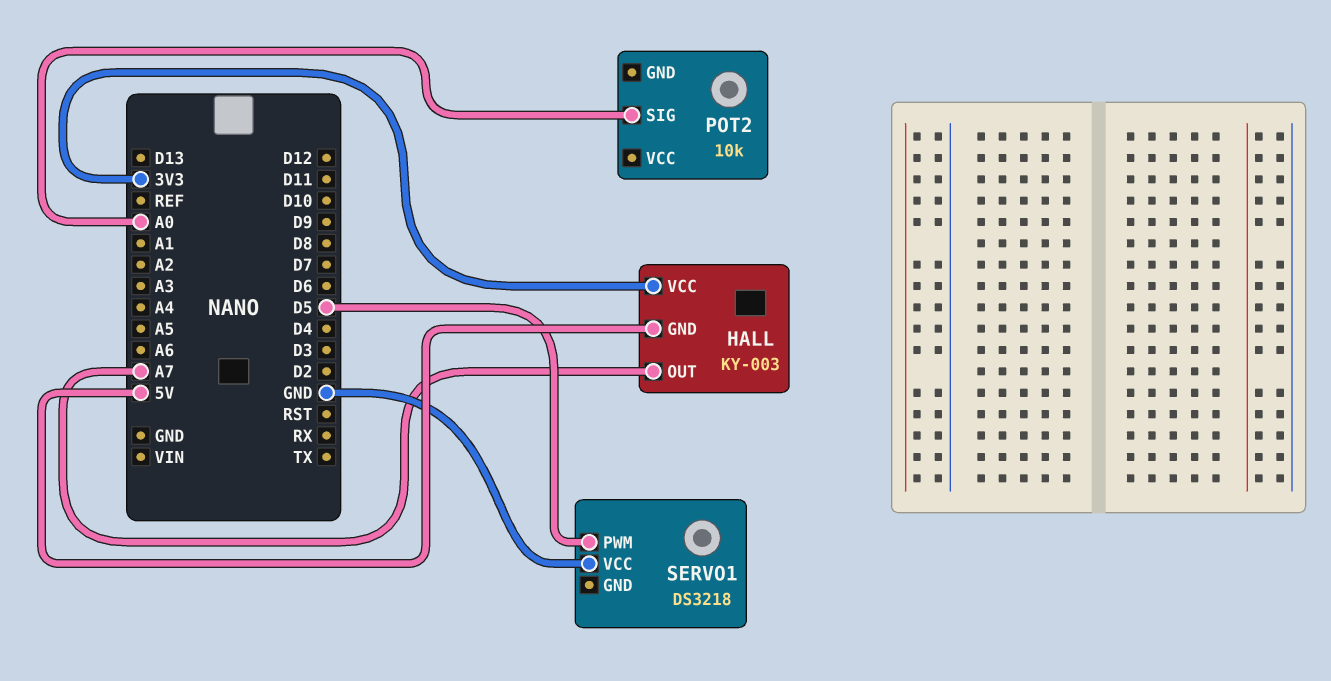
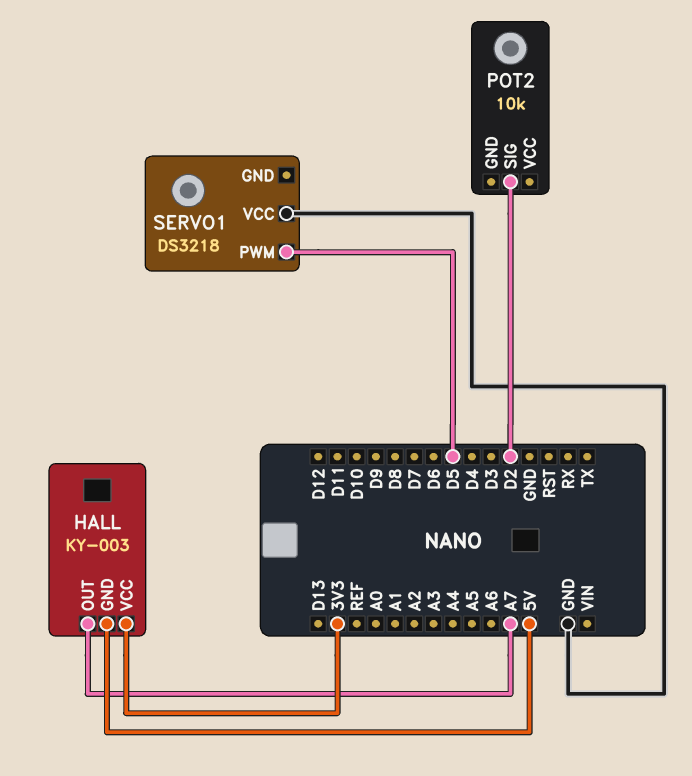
POT2 pin SIG: A0 -> D2

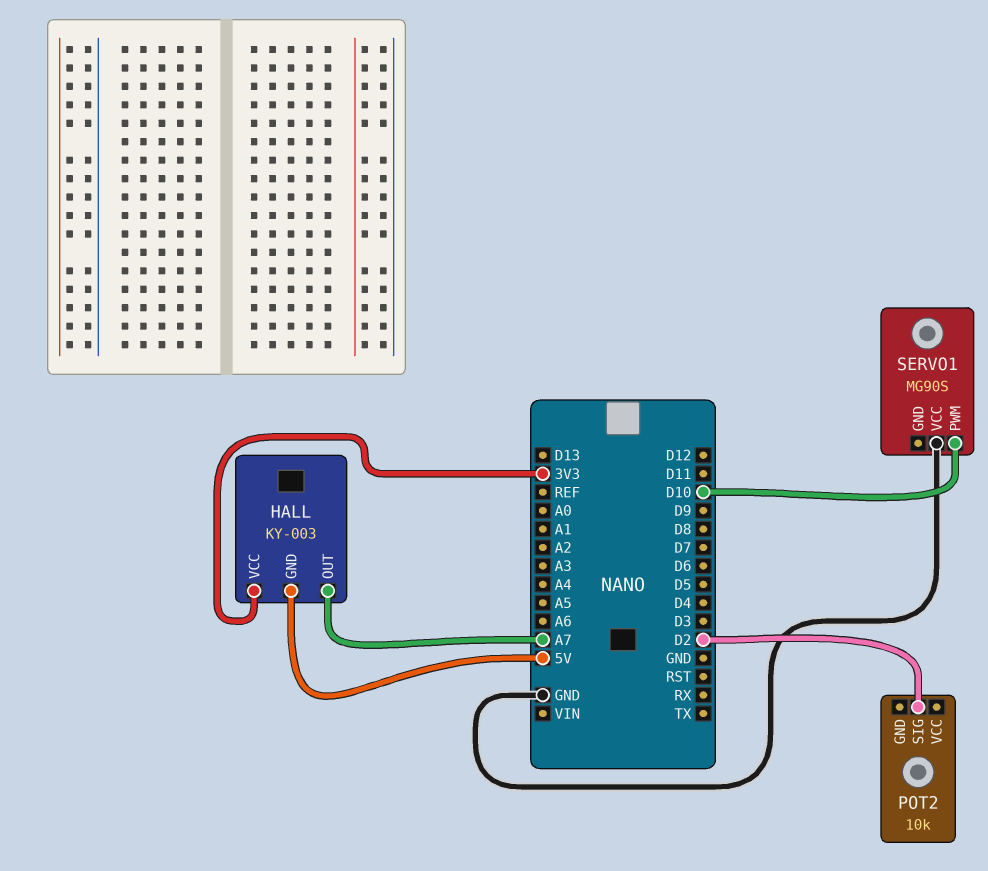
SERVO1: DS3218 -> MG90S
SERVO1 pin PWM: D5 -> D10

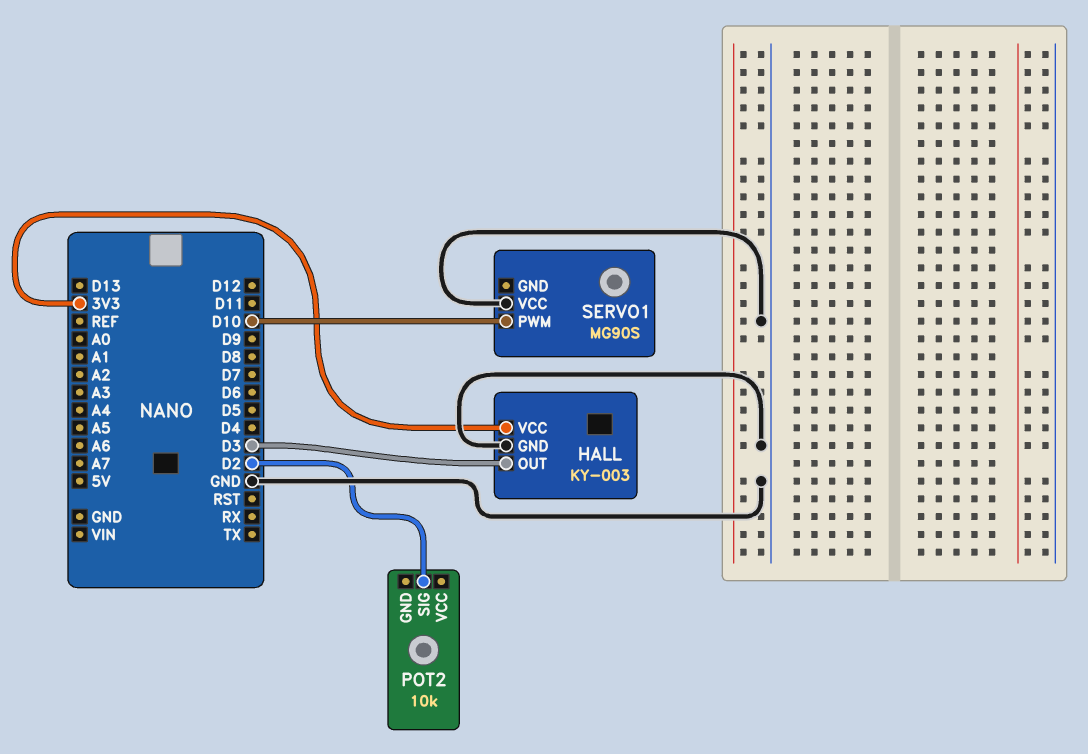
HALL pin GND: 5V -> GND
HALL pin OUT: A7 -> D3

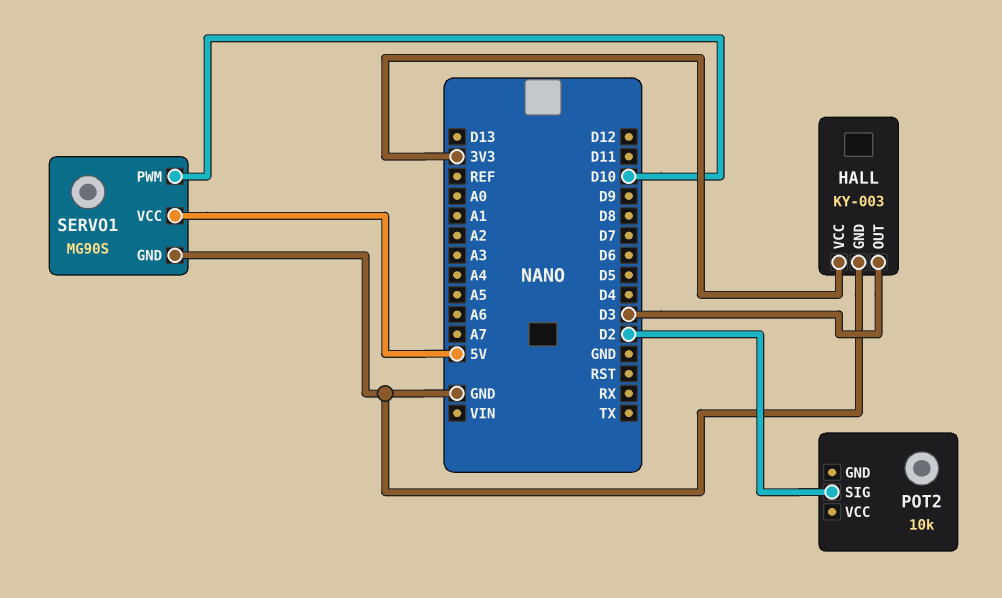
SERVO1 pin GND: none -> GND
SERVO1 pin VCC: GND -> 5V

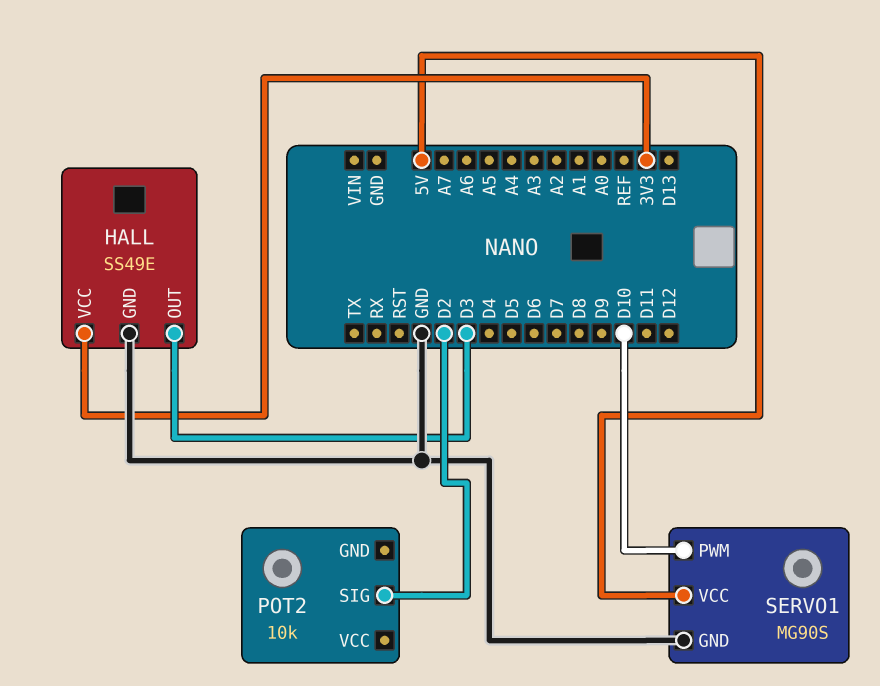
HALL: KY-003 -> SS49E

